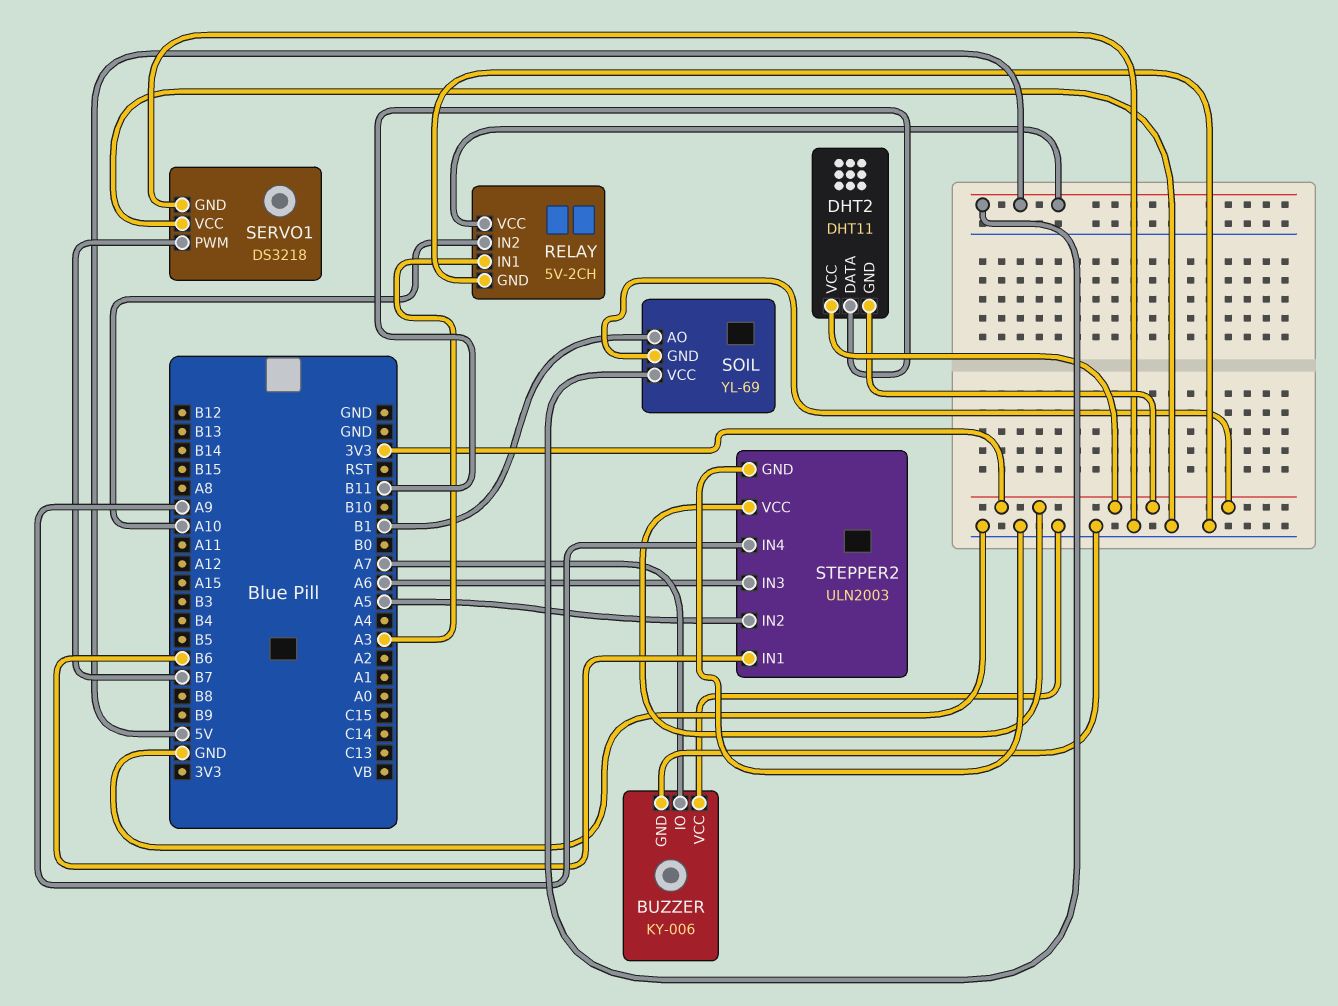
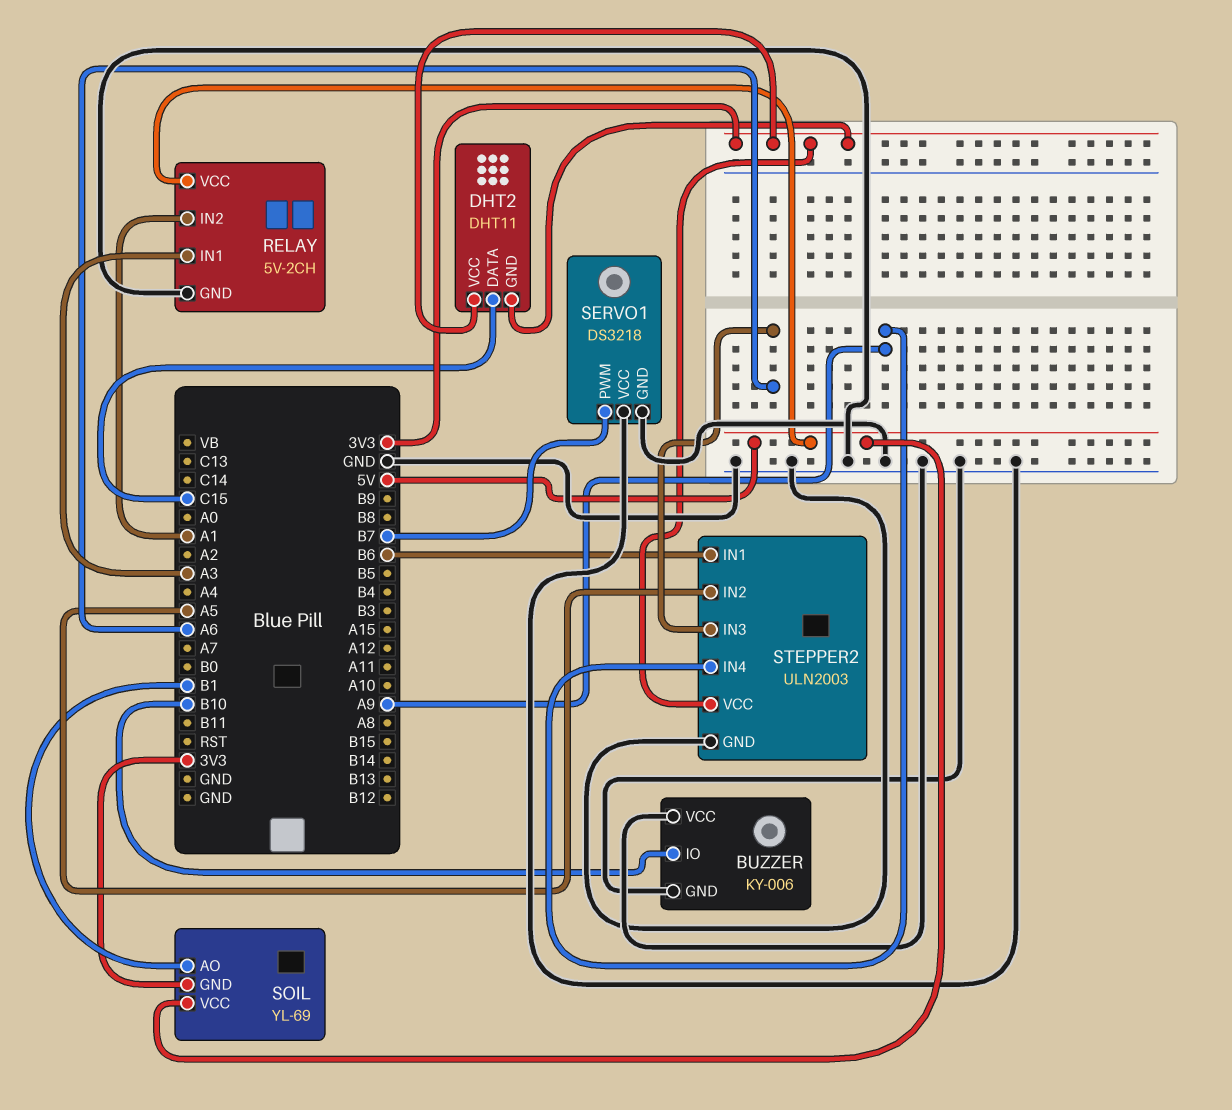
BUZZER pin IO: A7 -> B10
DHT2 pin DATA: B11 -> C15
RELAY pin IN2: A10 -> A1

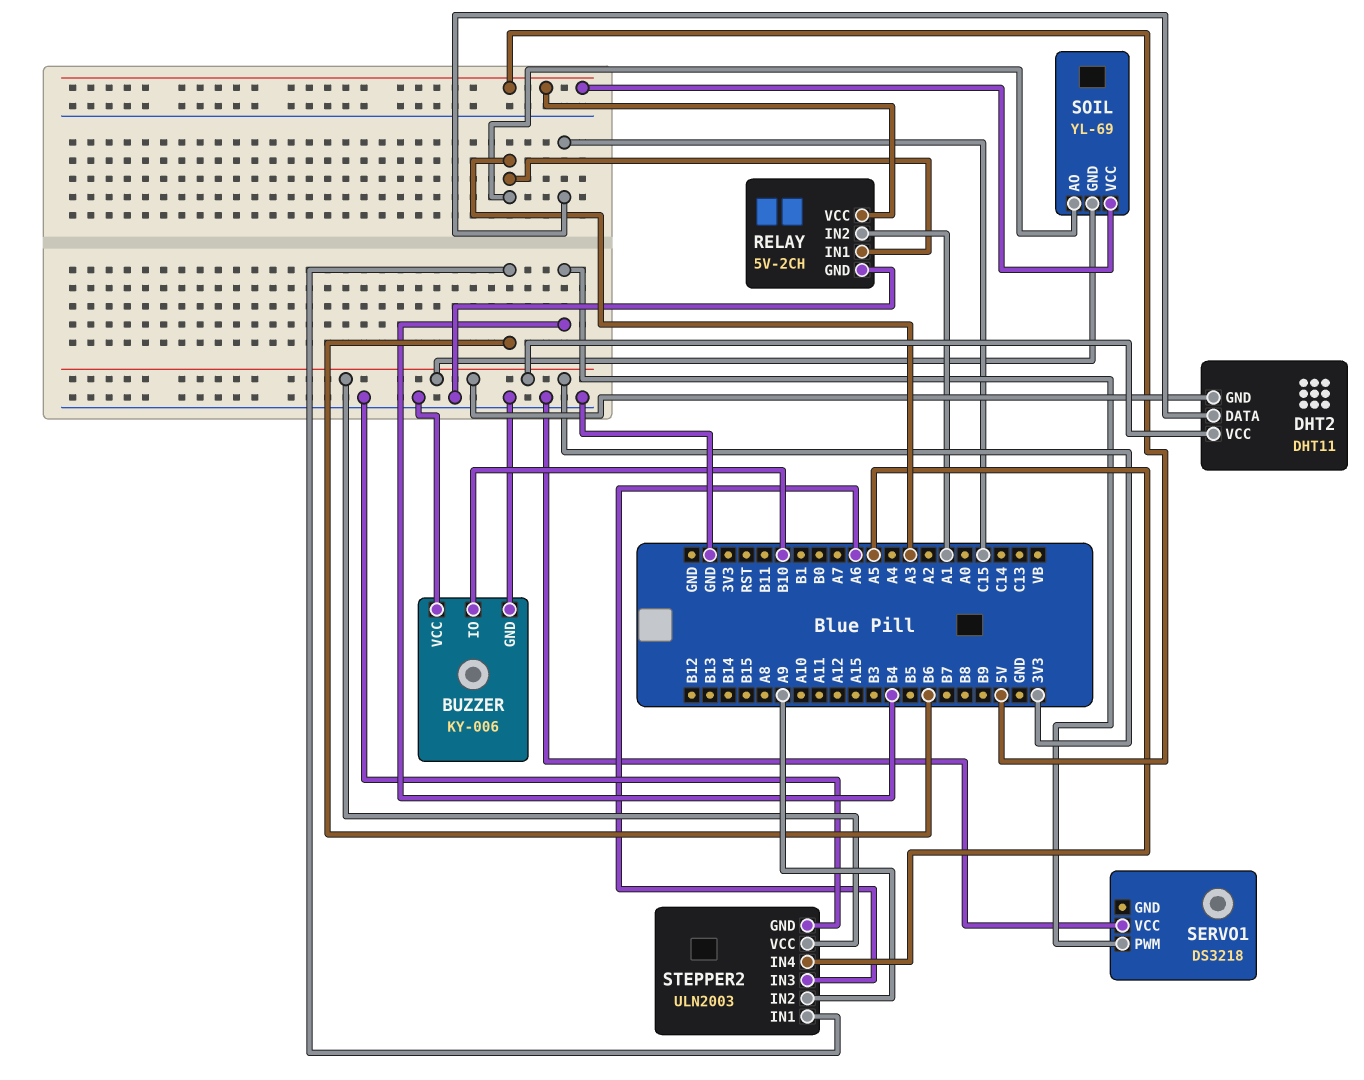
SERVO1 pin GND: GND -> none
SERVO1 pin PWM: B7 -> B4
SOIL pin AO: B1 -> A3
STEPPER2 pin IN2: A5 -> A9
STEPPER2 pin IN4: A9 -> A5

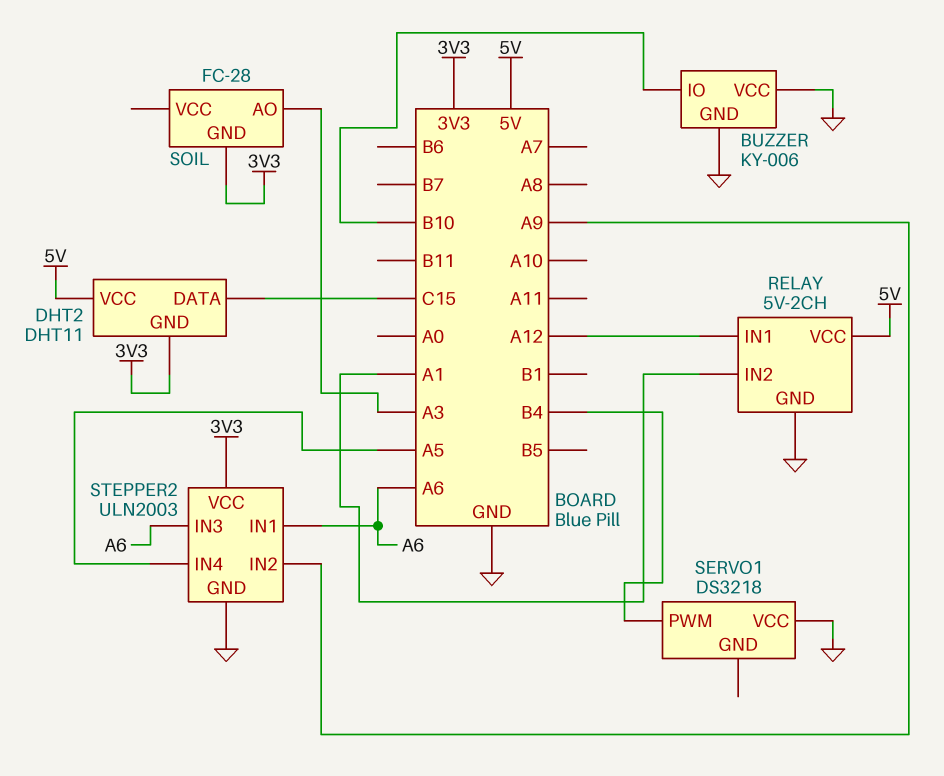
DHT2 pin VCC: 3V3 -> 5V
RELAY pin IN1: A3 -> A12
SOIL: YL-69 -> FC-28
SOIL pin VCC: 5V -> none
STEPPER2 pin IN1: B6 -> A6

